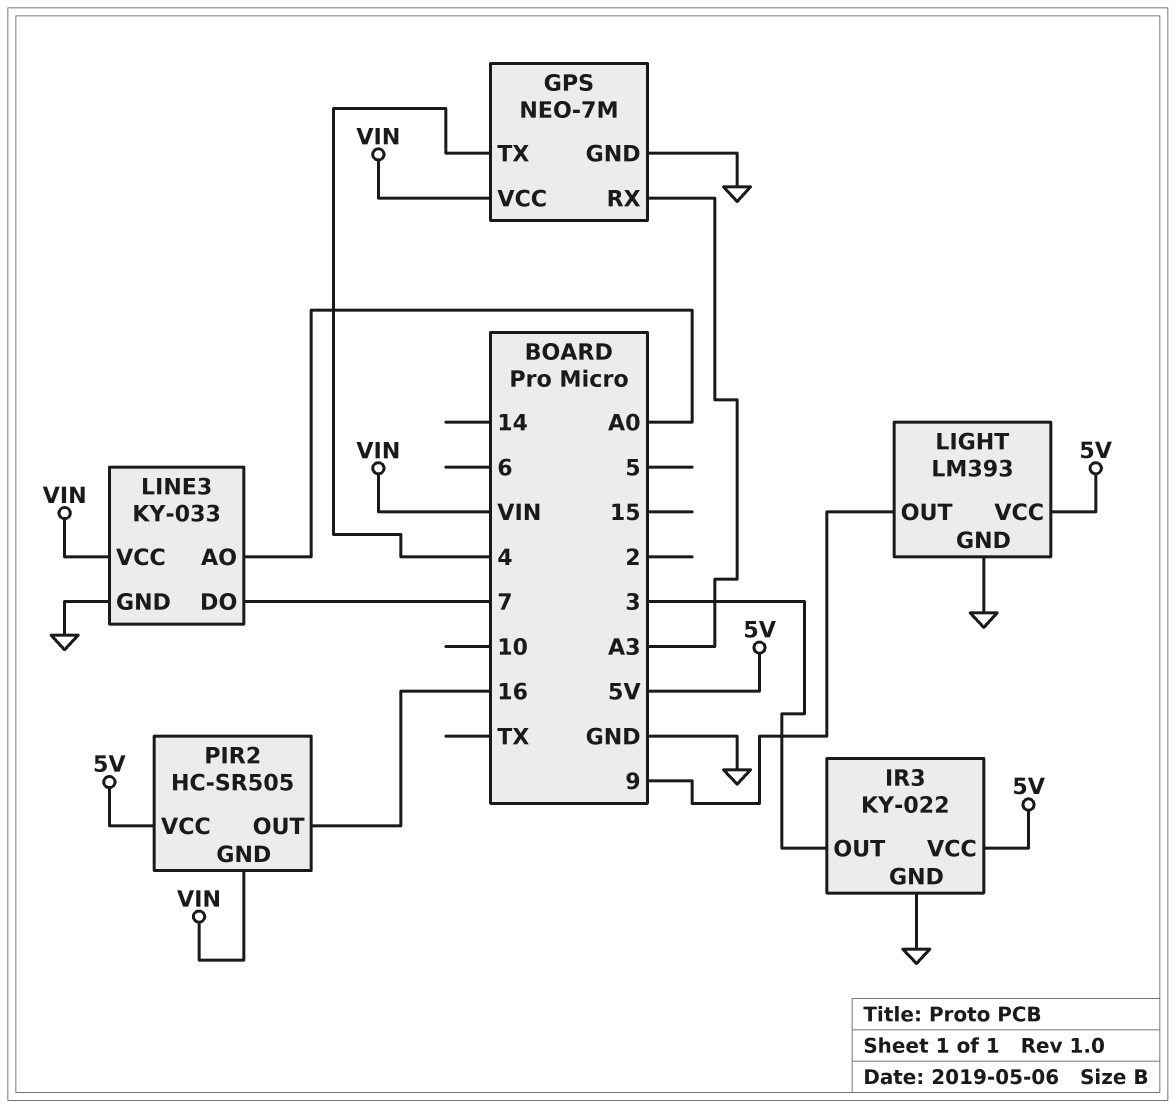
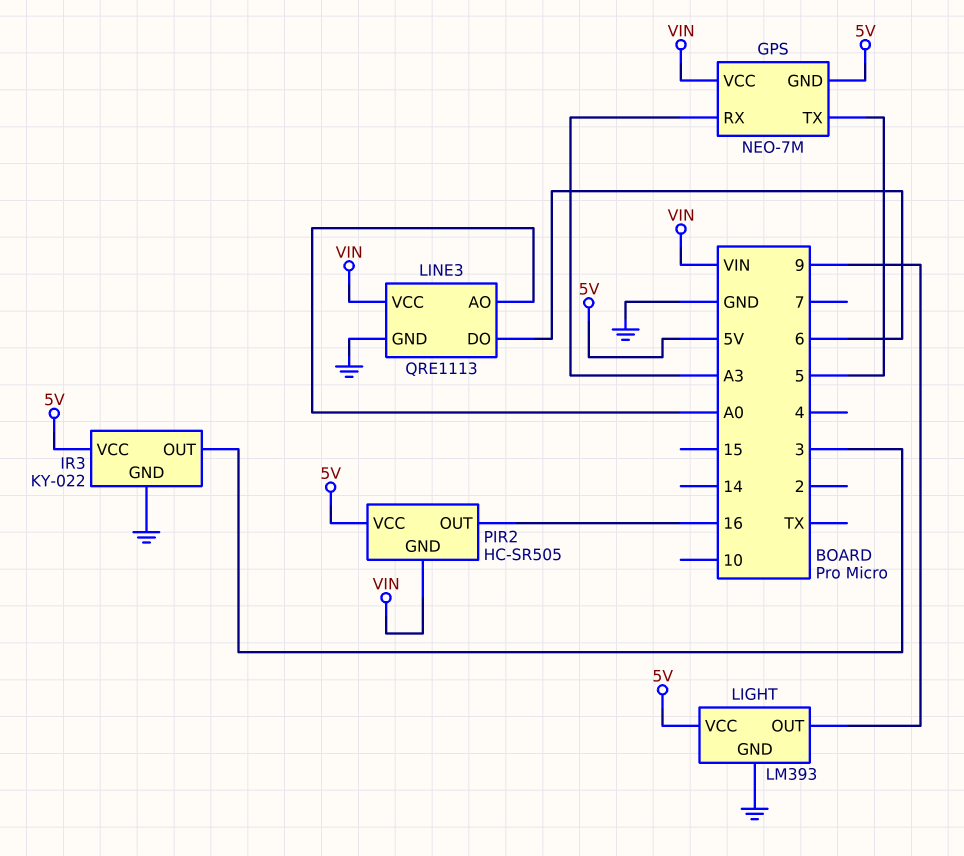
GPS pin GND: GND -> 5V
GPS pin TX: 4 -> 5
LINE3: KY-033 -> QRE1113
LINE3 pin DO: 7 -> 6

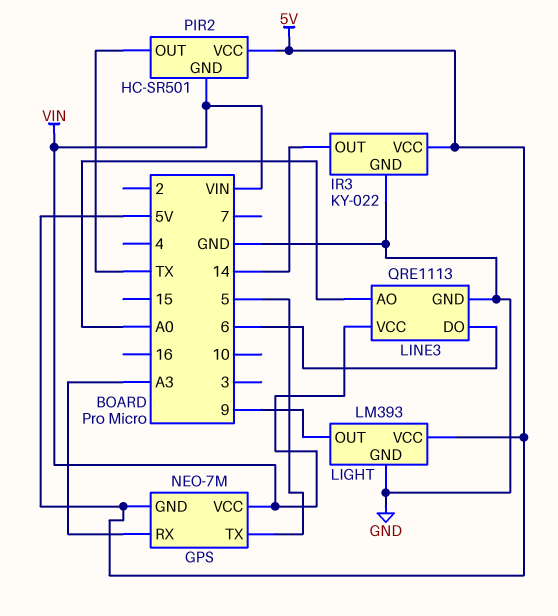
IR3 pin OUT: 3 -> 14
PIR2: HC-SR505 -> HC-SR501
PIR2 pin OUT: 16 -> TX

